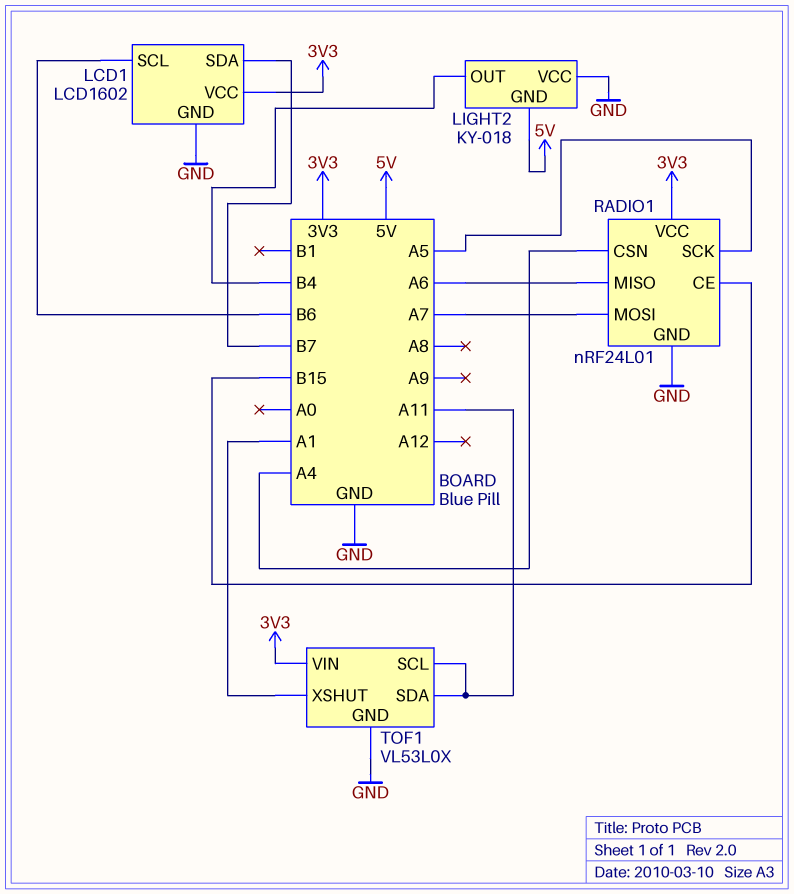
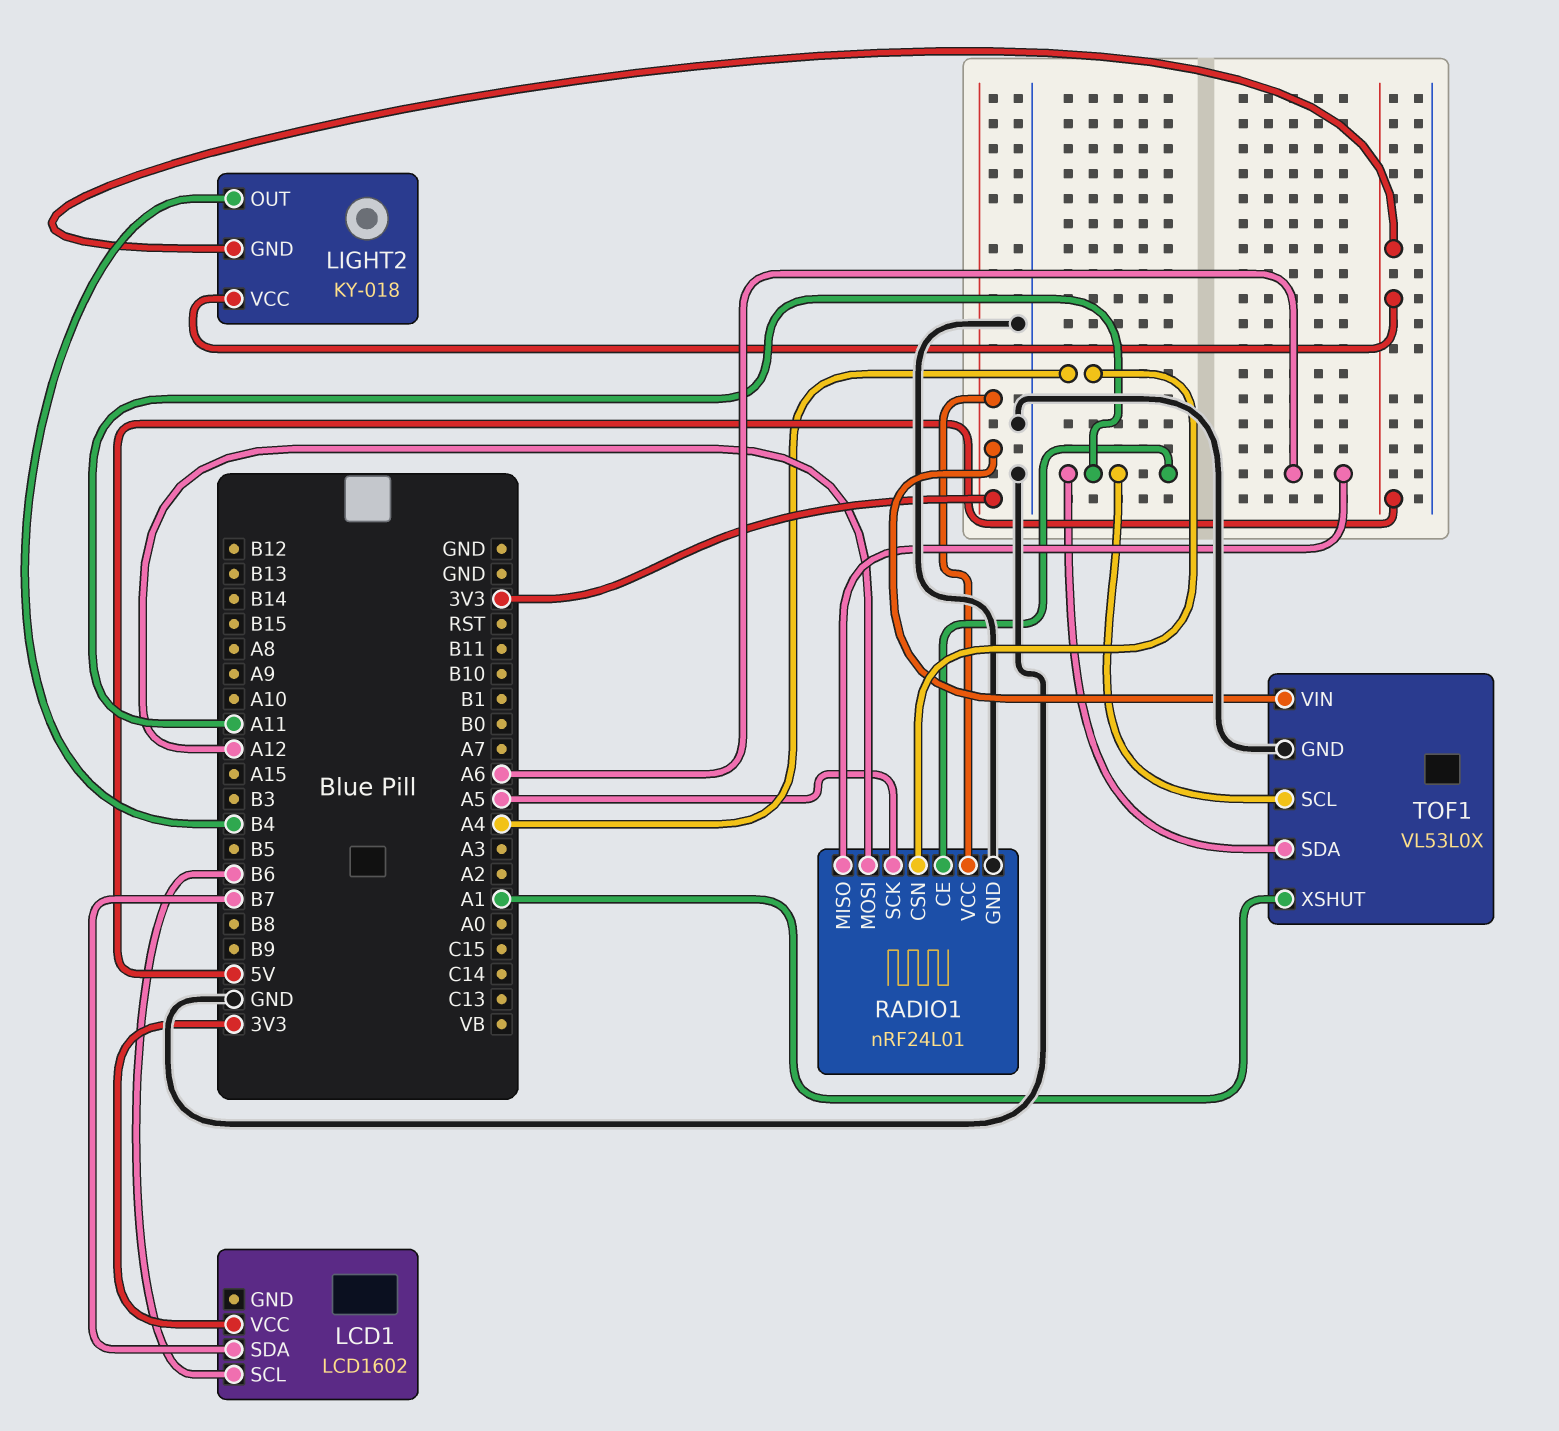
LCD1 pin GND: GND -> none
LIGHT2 pin VCC: GND -> 5V
RADIO1 pin CE: B15 -> A11
RADIO1 pin MOSI: A7 -> A12

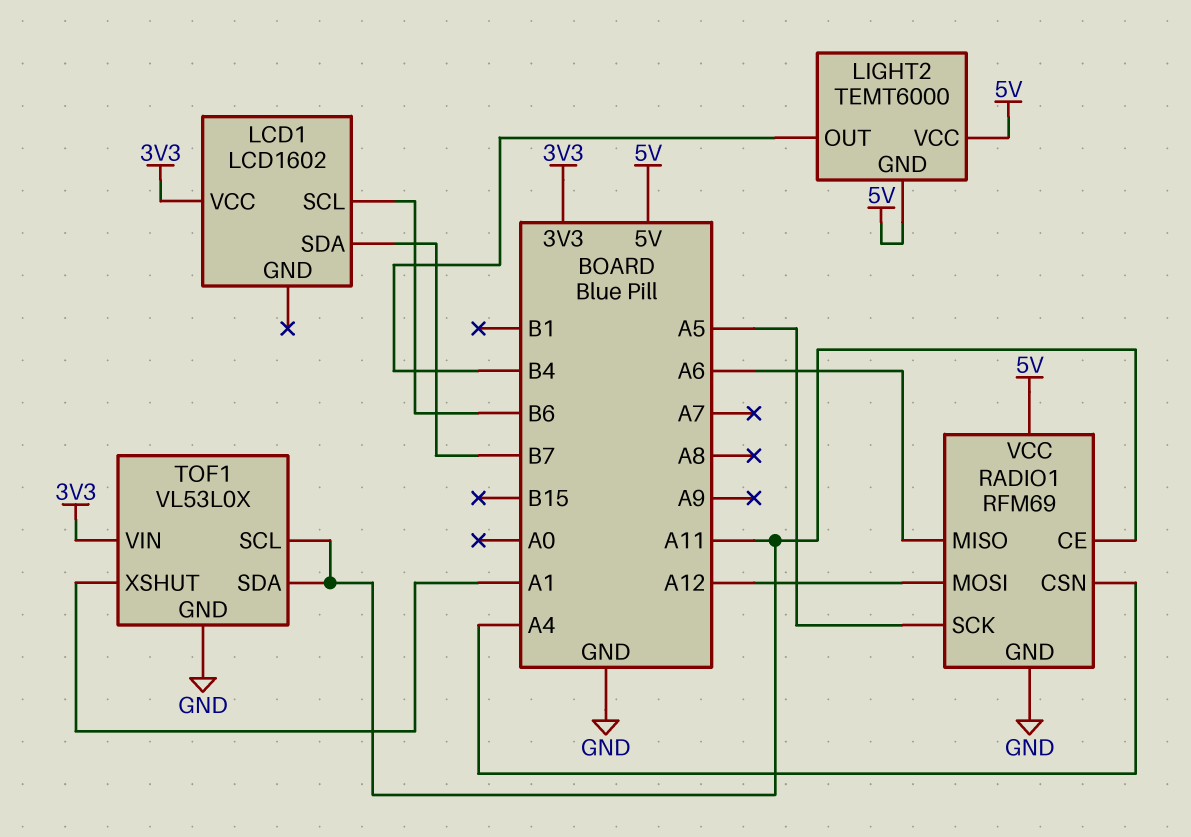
LIGHT2: KY-018 -> TEMT6000
RADIO1: nRF24L01 -> RFM69
RADIO1 pin VCC: 3V3 -> 5V

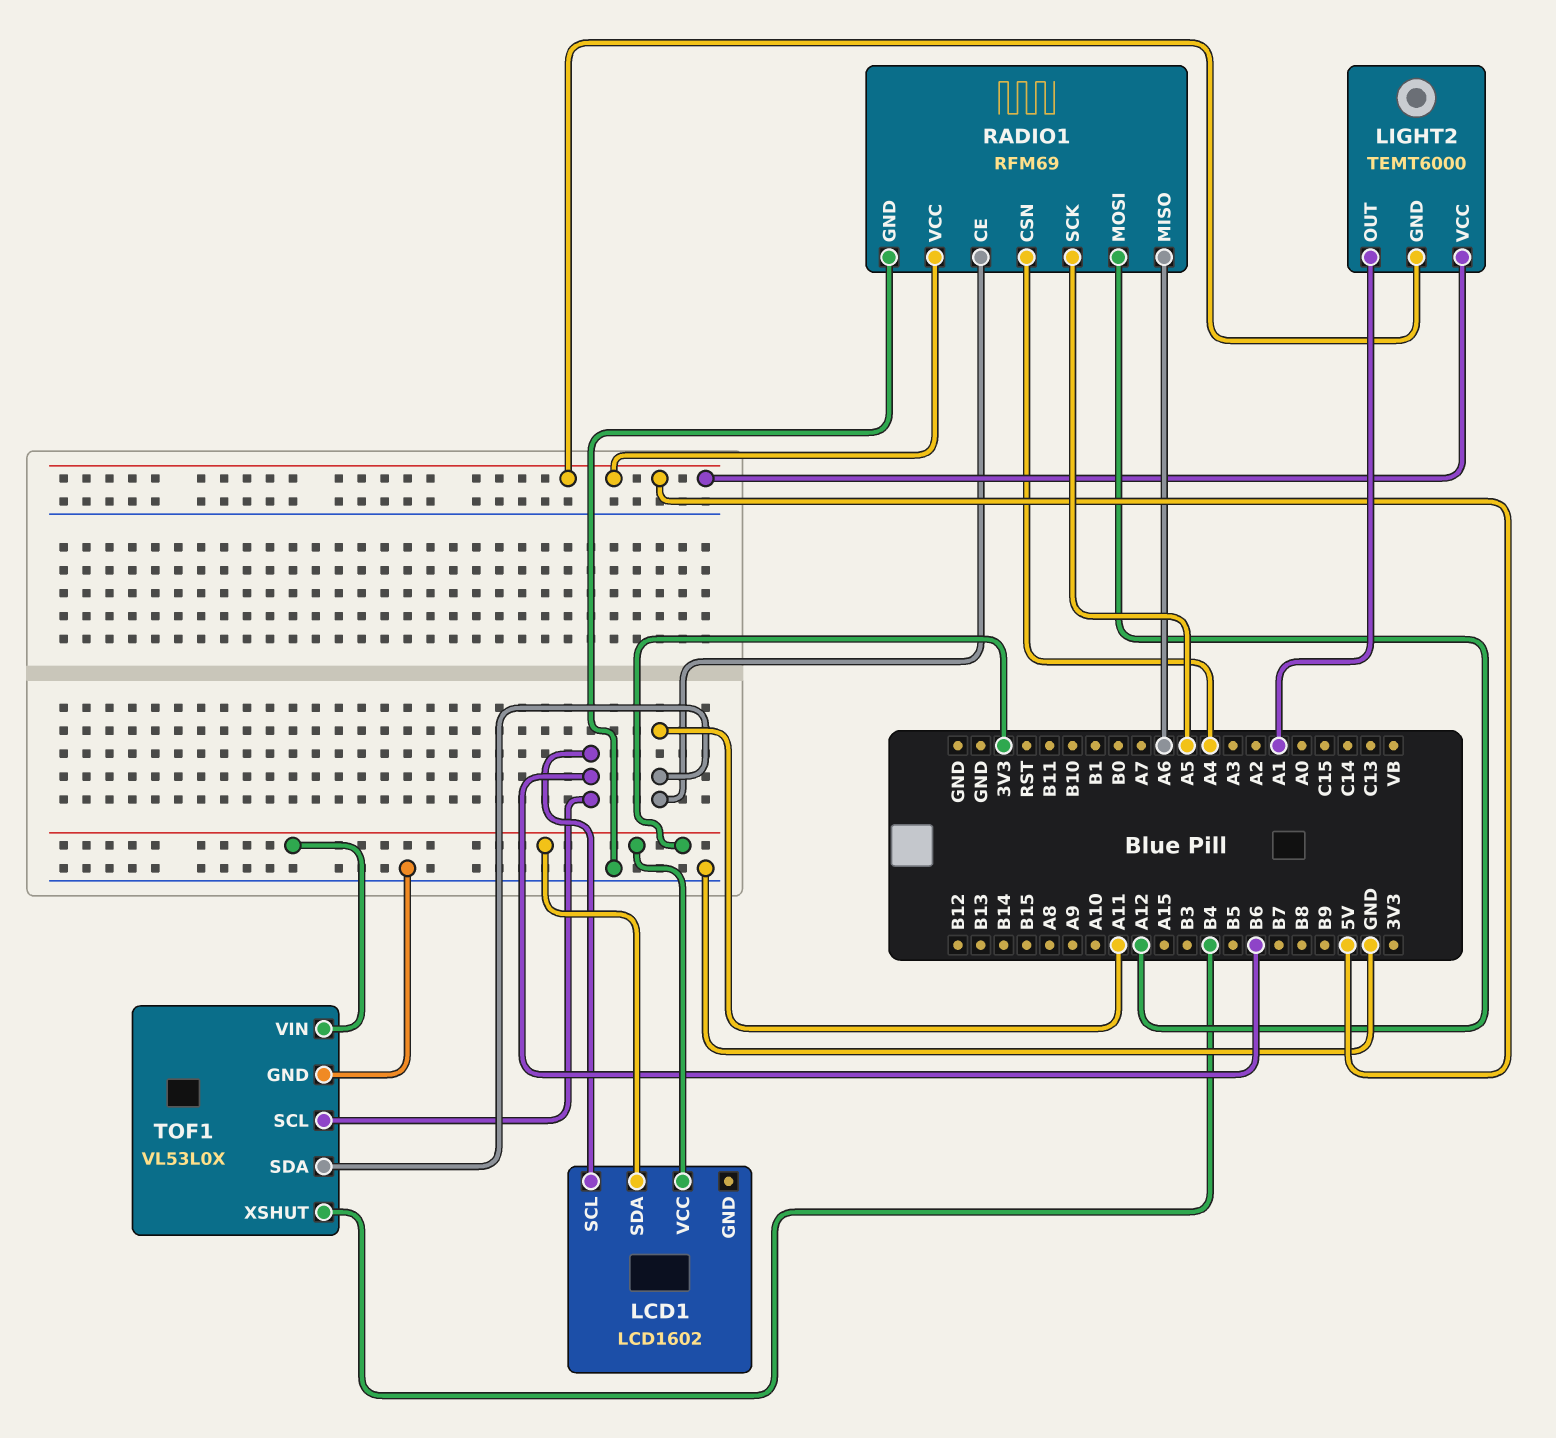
LCD1 pin SDA: B7 -> 3V3
LIGHT2 pin OUT: B4 -> A1
TOF1 pin SCL: A11 -> B6
TOF1 pin XSHUT: A1 -> B4

